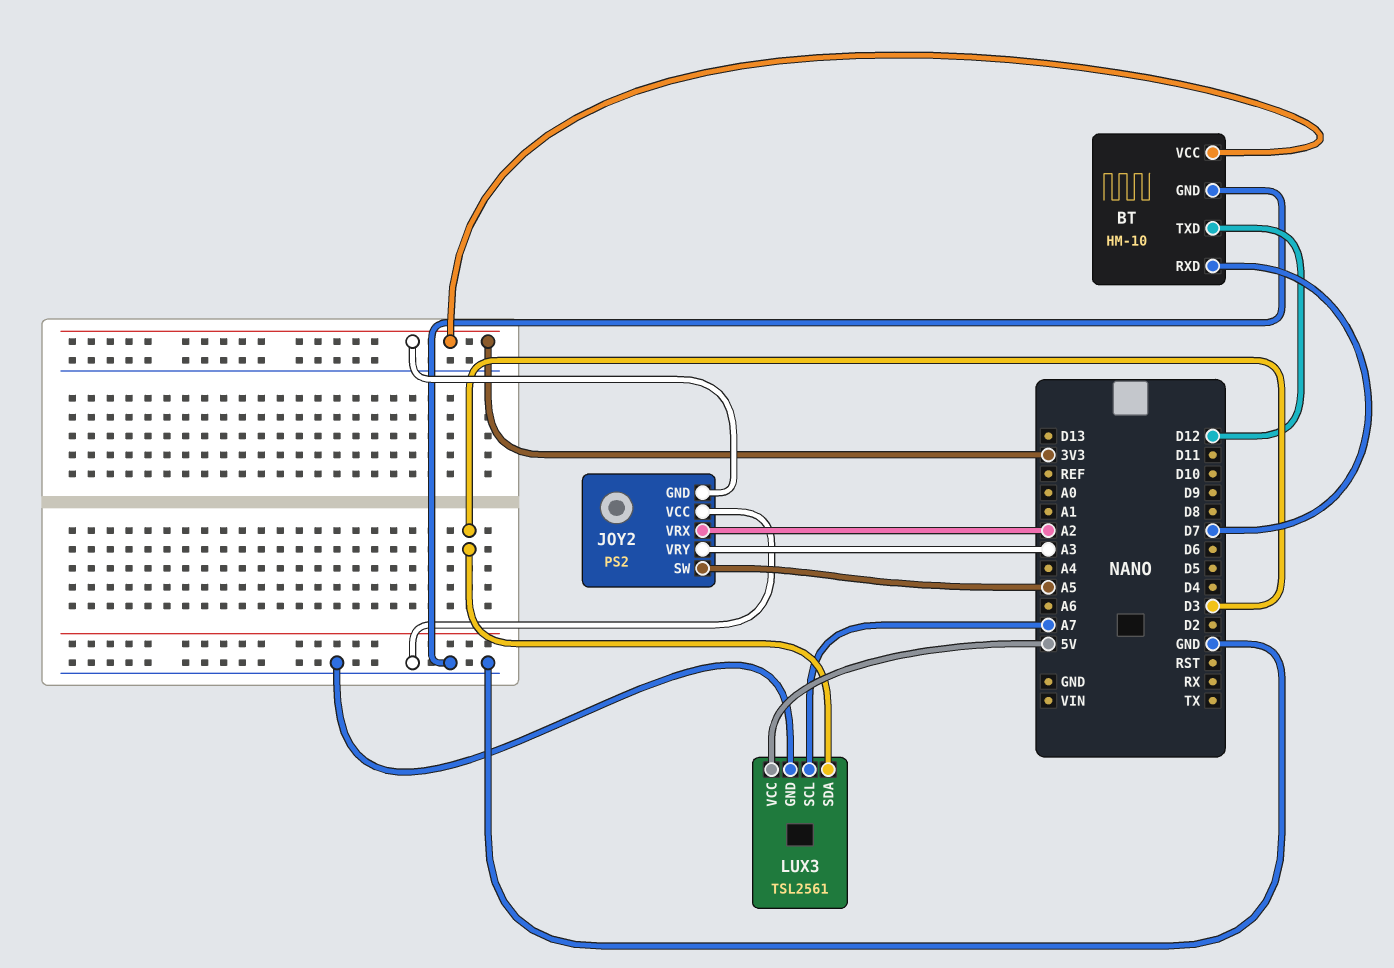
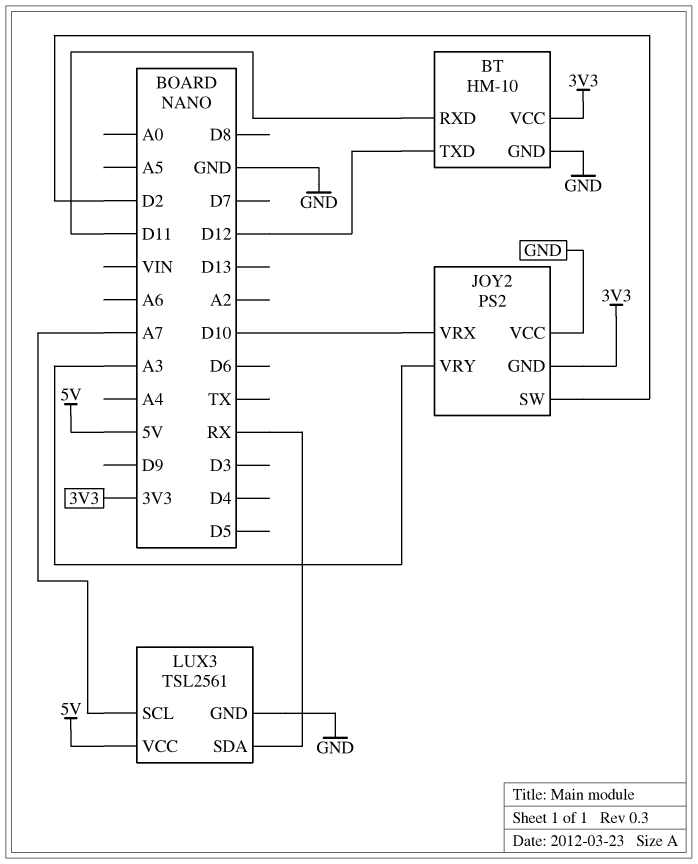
BT pin RXD: D7 -> D11
JOY2 pin SW: A5 -> D2
JOY2 pin VRX: A2 -> D10
LUX3 pin SDA: D3 -> RX

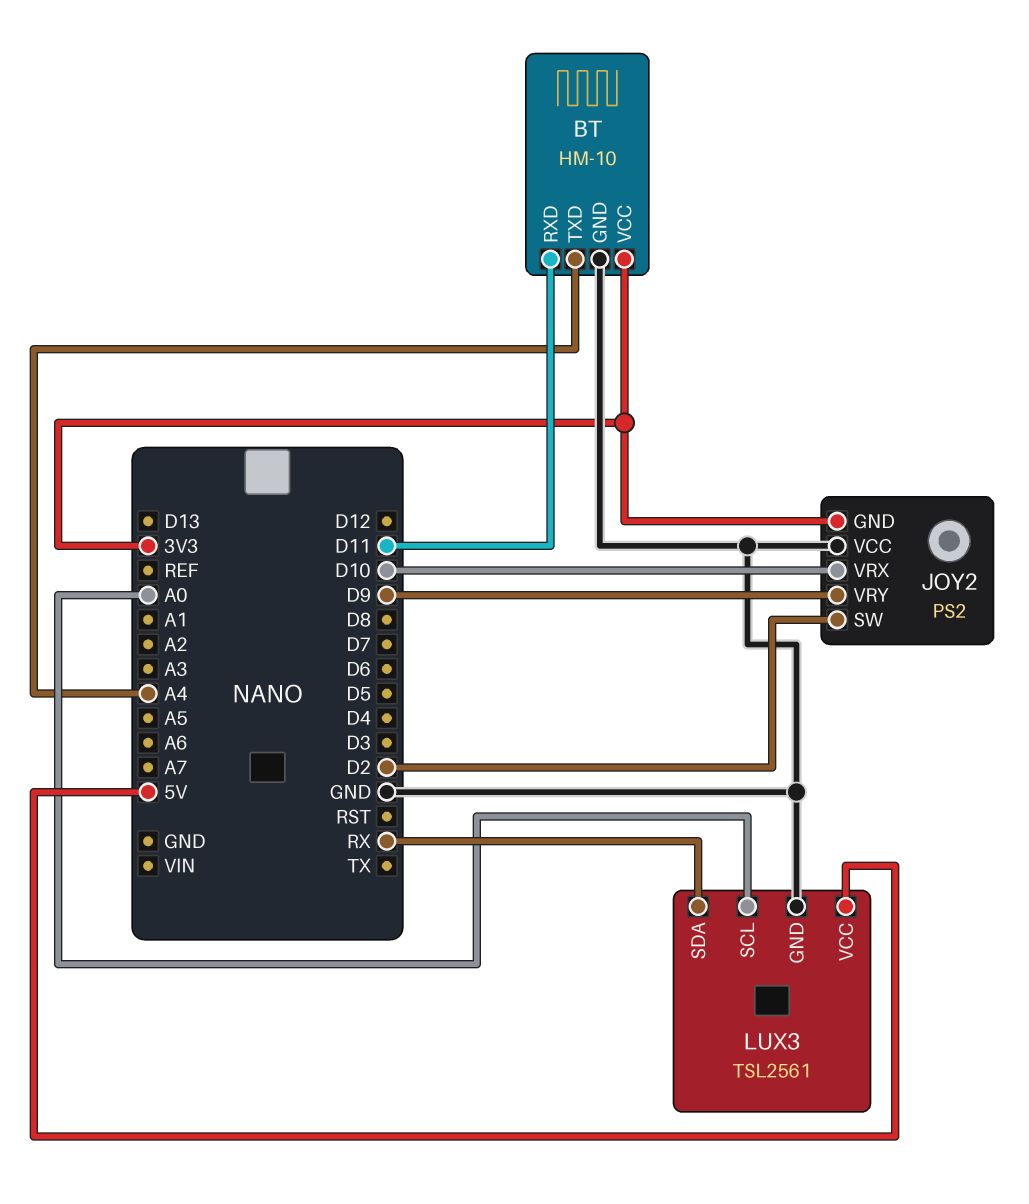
BT pin TXD: D12 -> A4
JOY2 pin VRY: A3 -> D9
LUX3 pin SCL: A7 -> A0

